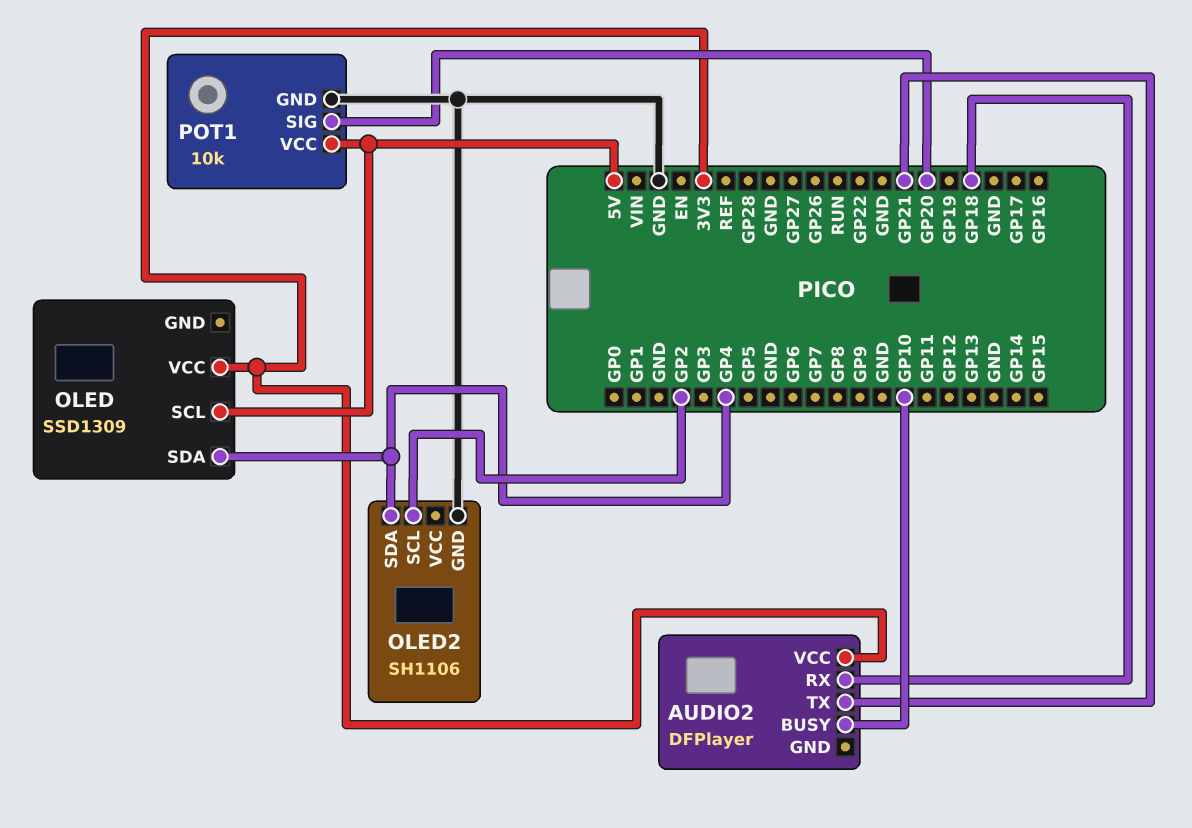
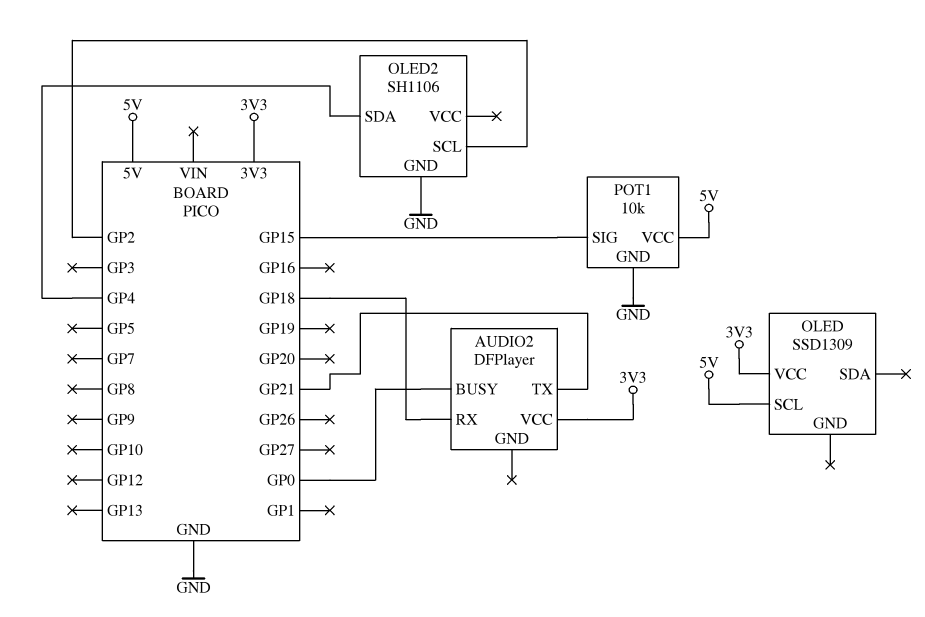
AUDIO2 pin BUSY: GP10 -> GP0
OLED pin SDA: GP4 -> none
POT1 pin SIG: GP20 -> GP15

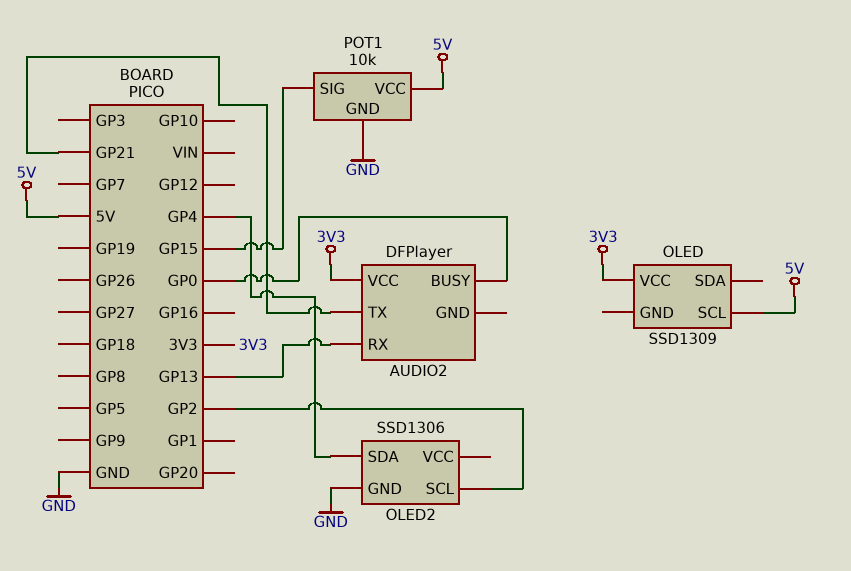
AUDIO2 pin RX: GP18 -> GP13
OLED2: SH1106 -> SSD1306

